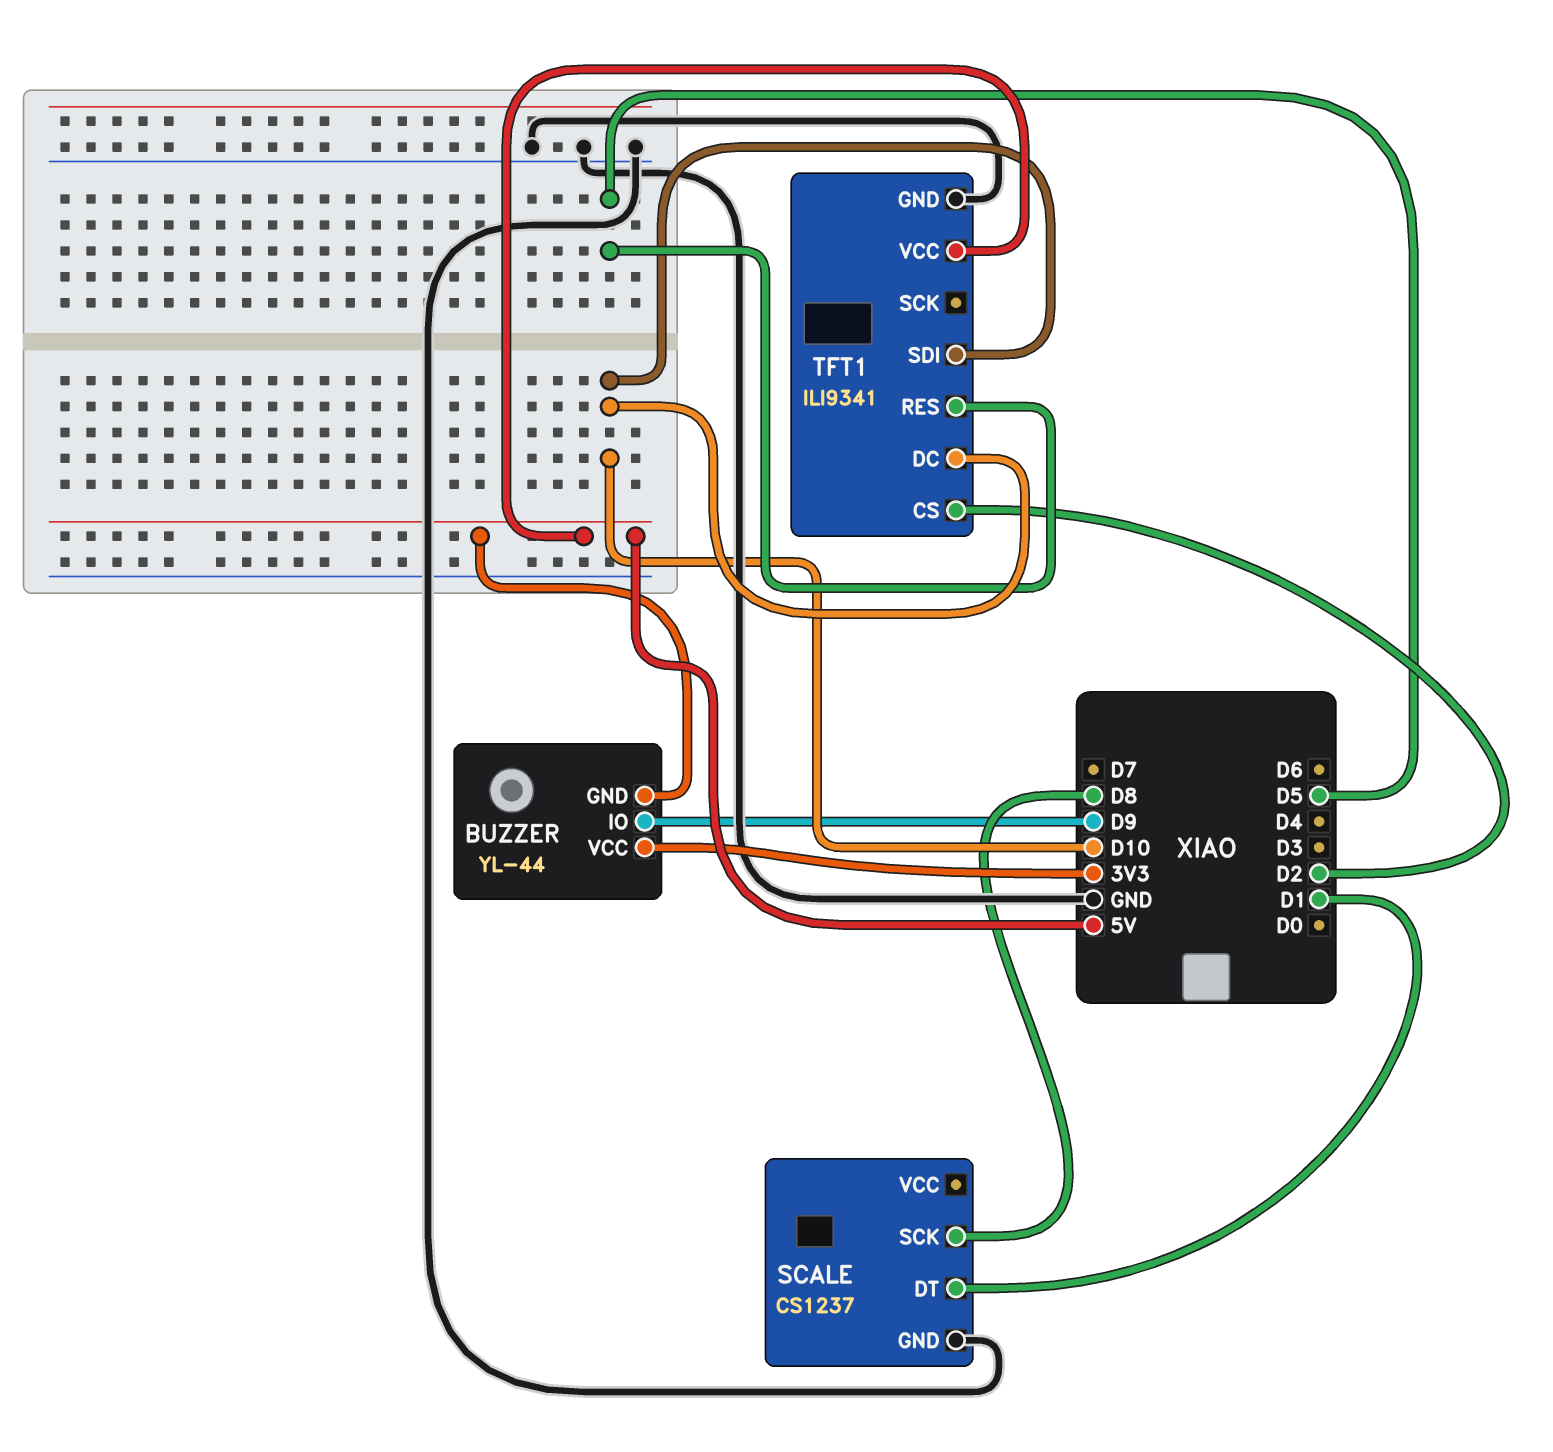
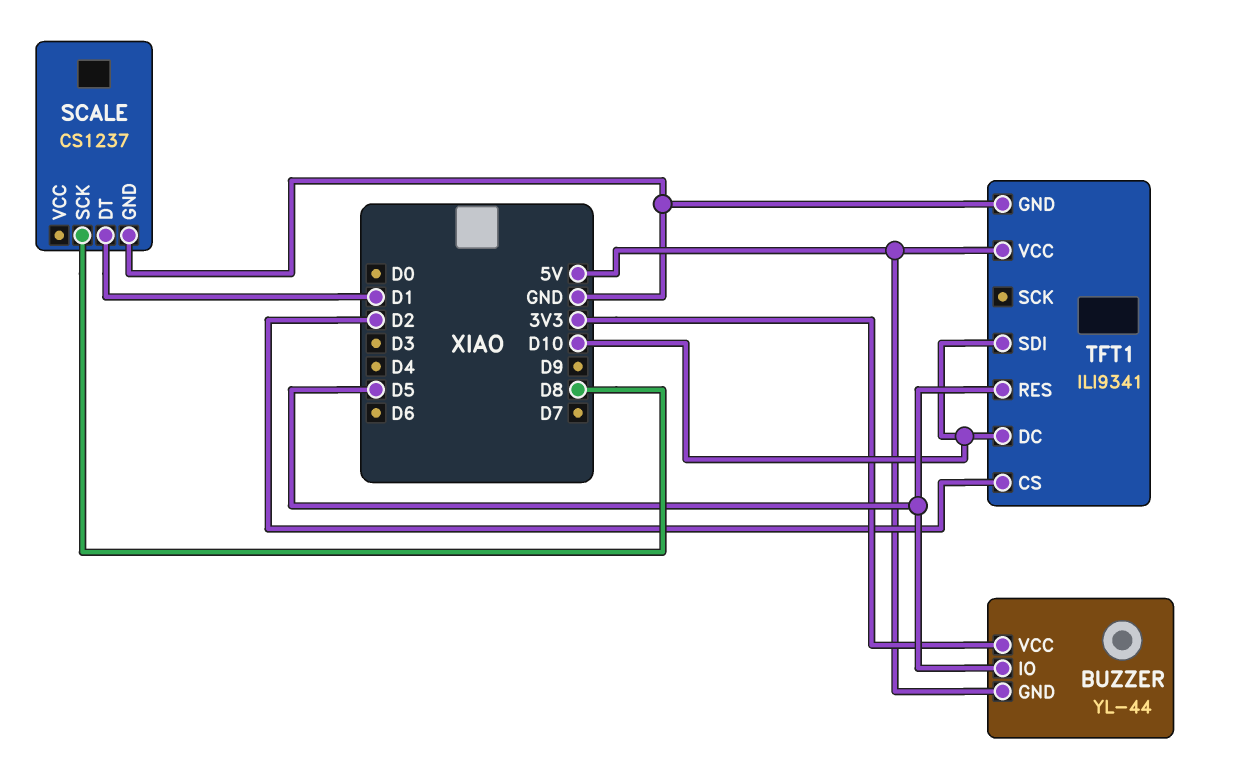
BUZZER pin IO: D9 -> D5

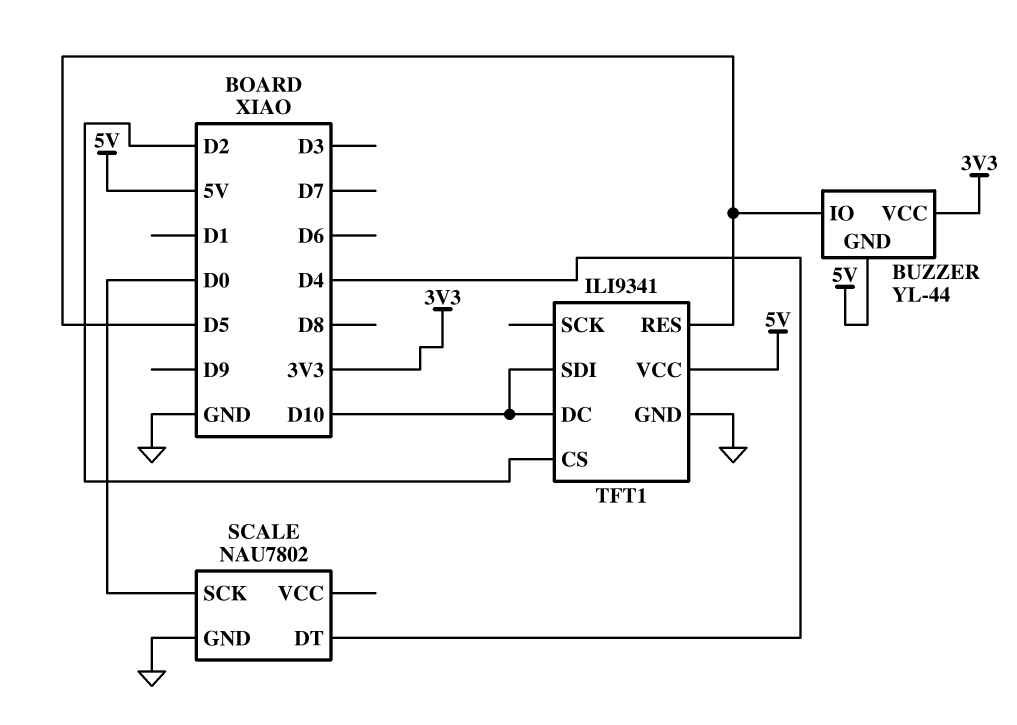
SCALE: CS1237 -> NAU7802
SCALE pin DT: D1 -> D4
SCALE pin SCK: D8 -> D0

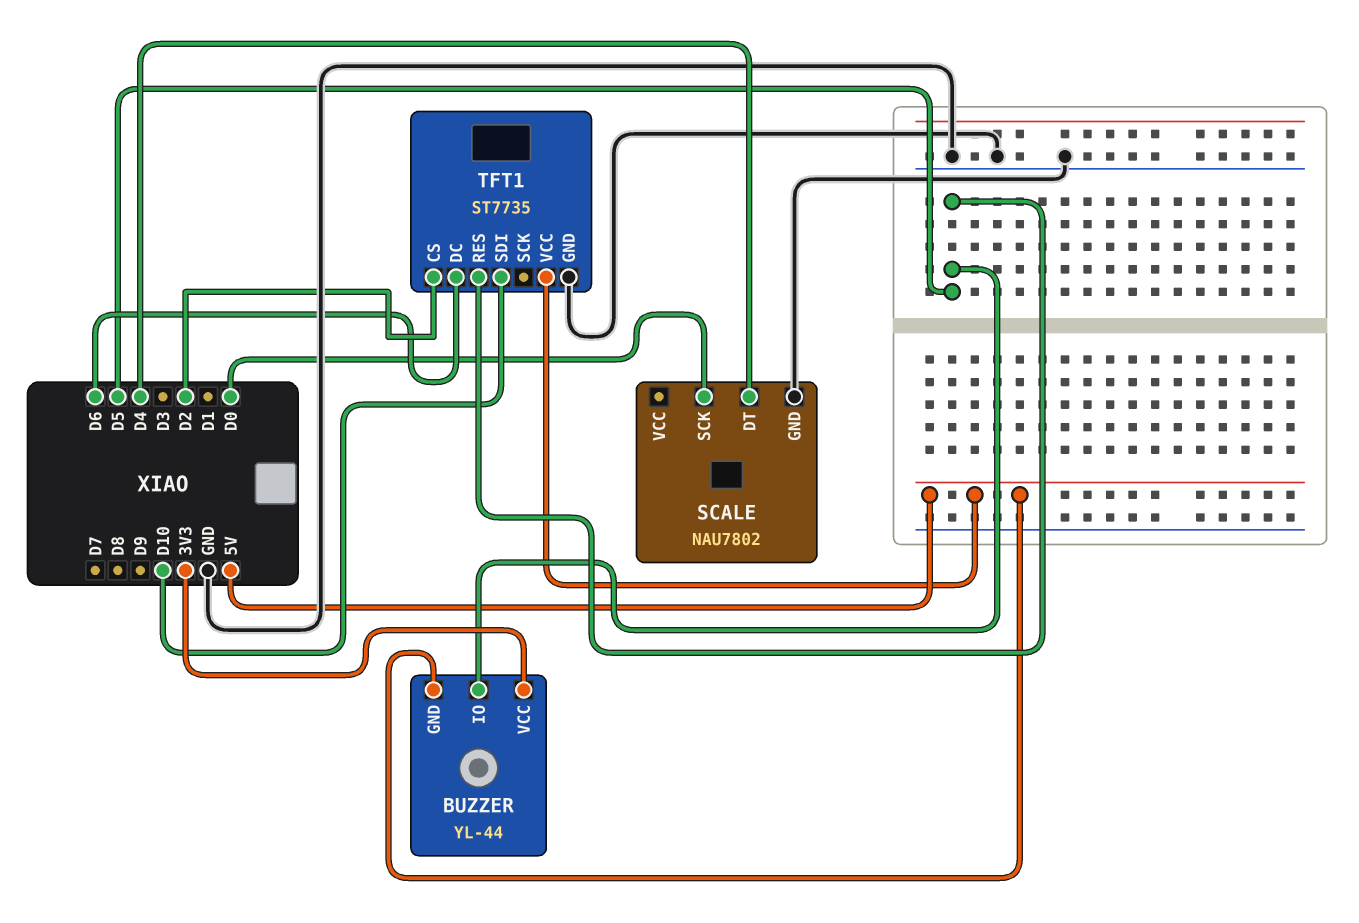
TFT1: ILI9341 -> ST7735
TFT1 pin DC: D10 -> D6

